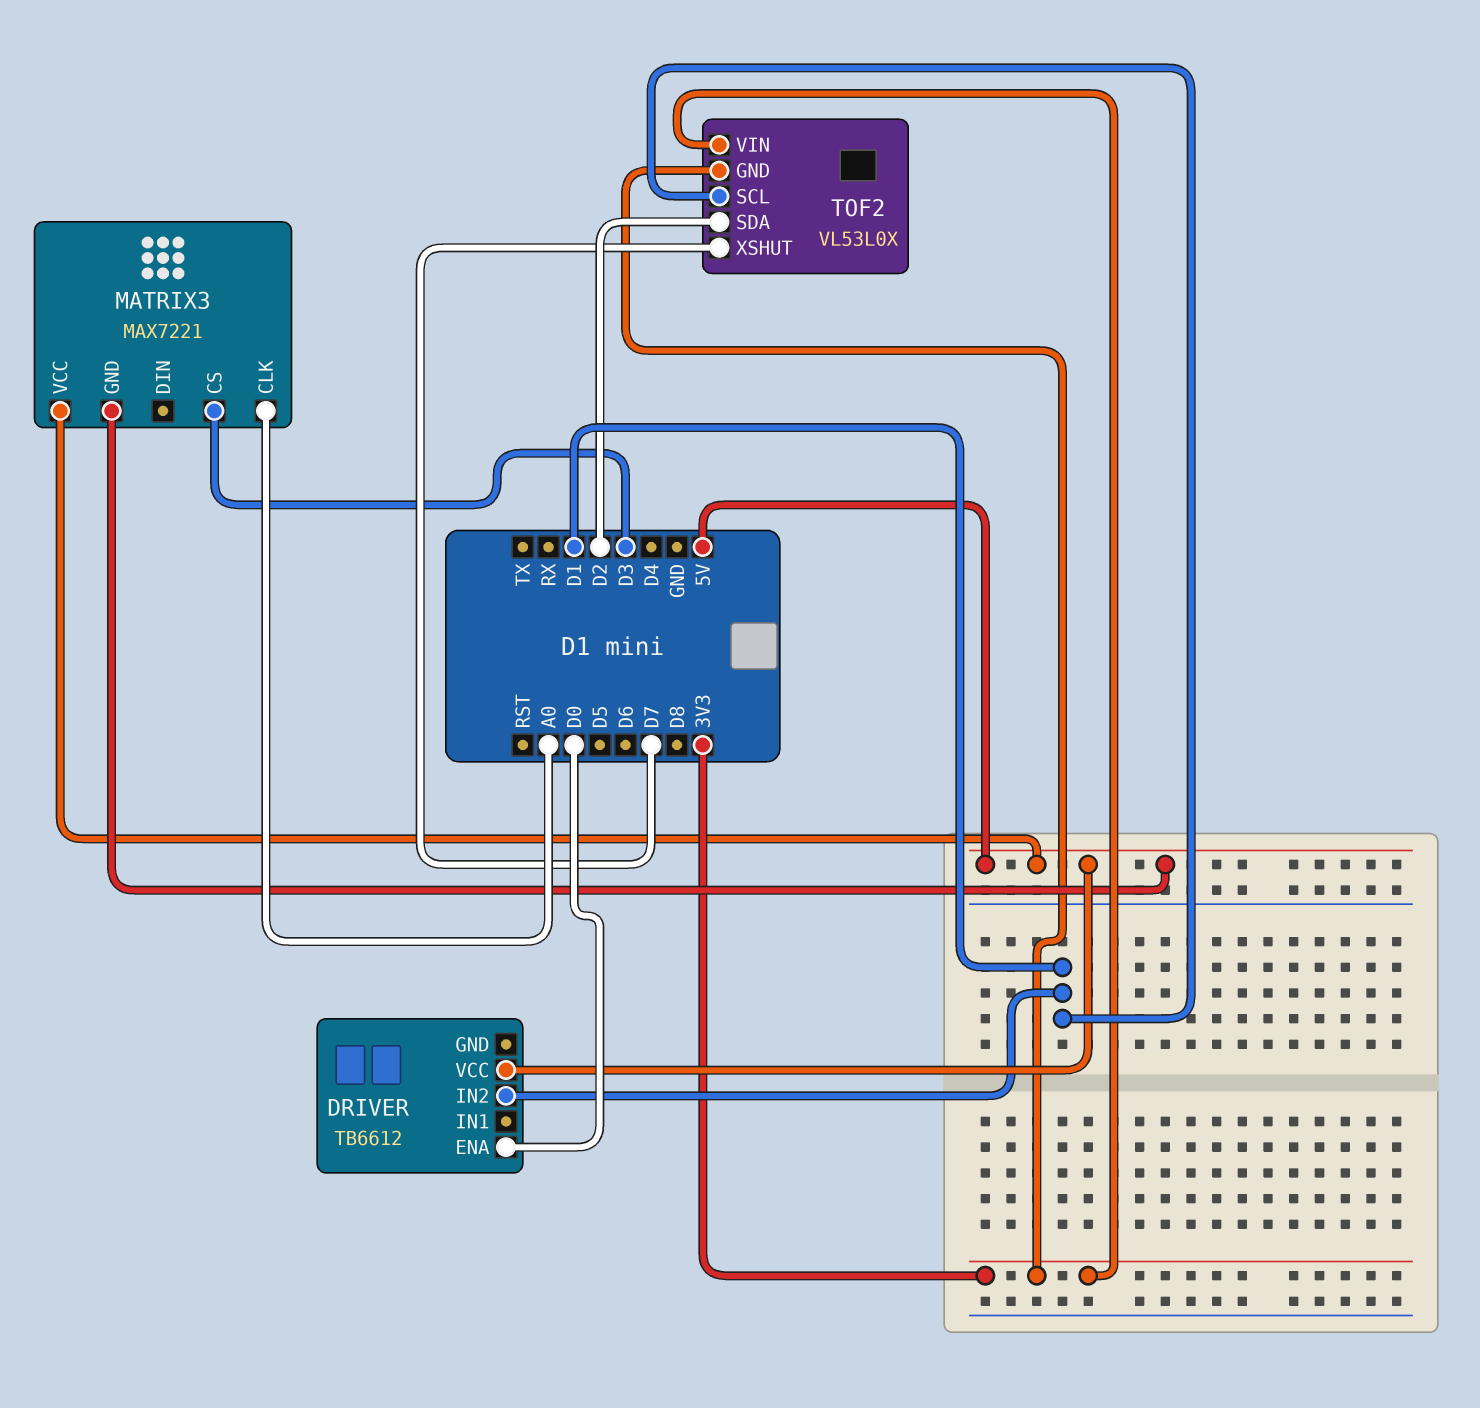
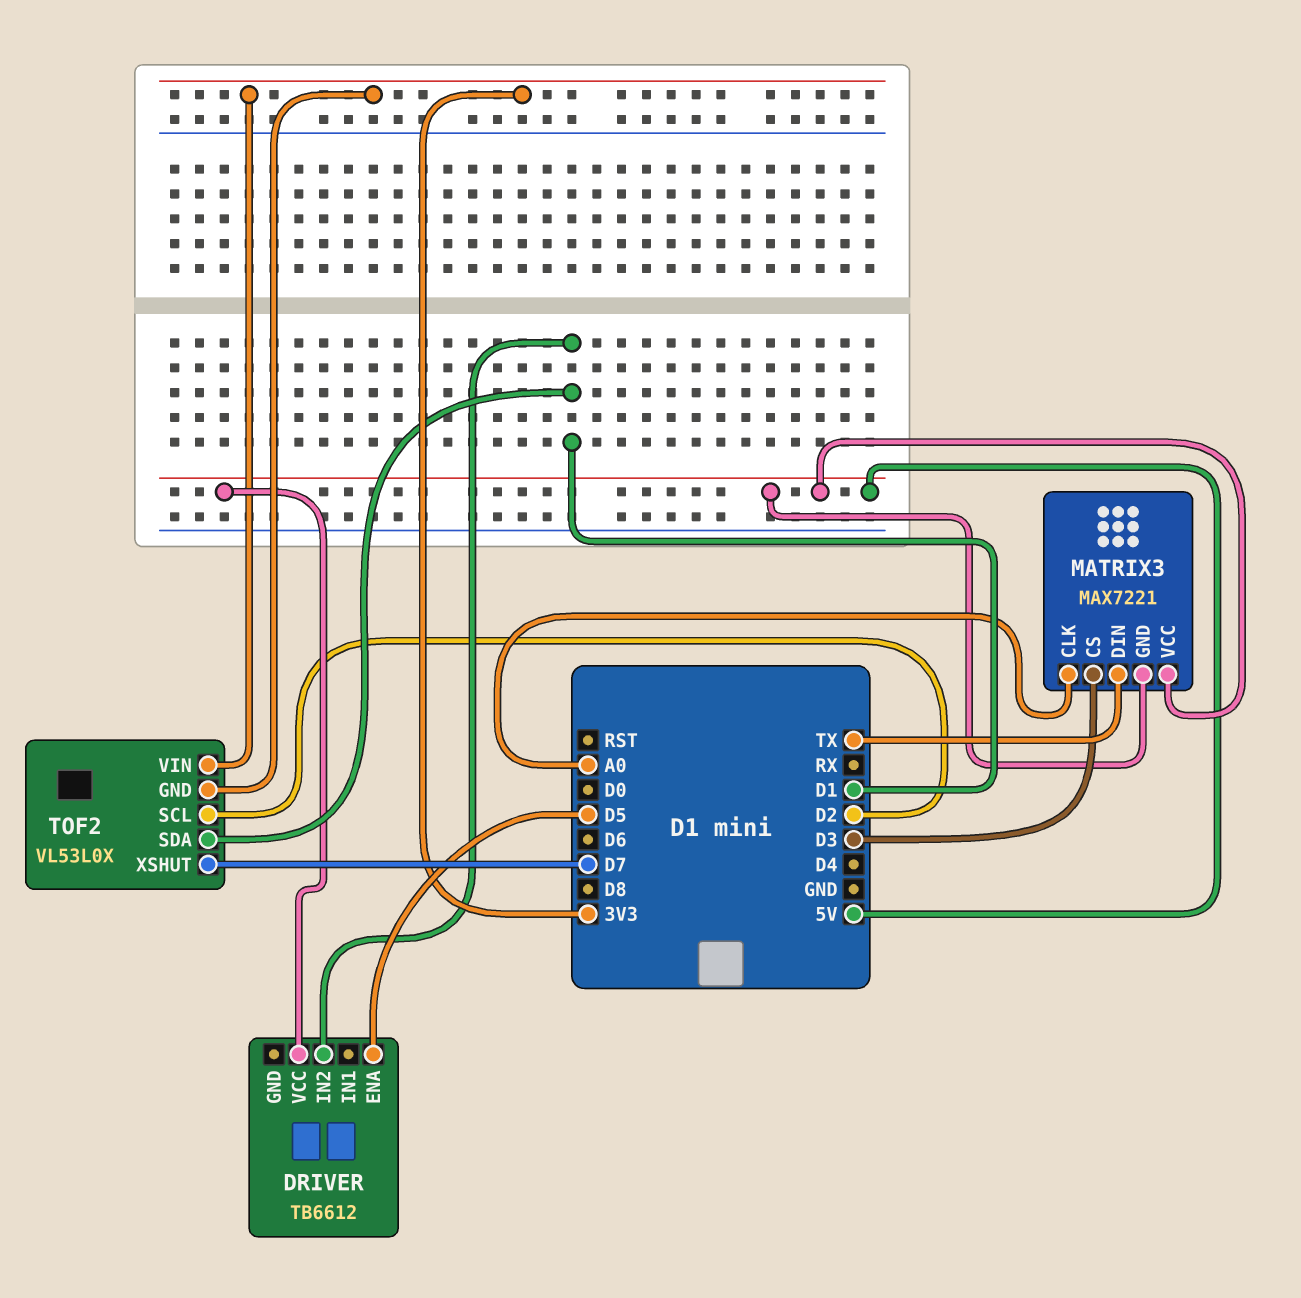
DRIVER pin ENA: D0 -> D5
MATRIX3 pin DIN: none -> TX
TOF2 pin SCL: D1 -> D2
TOF2 pin SDA: D2 -> D1

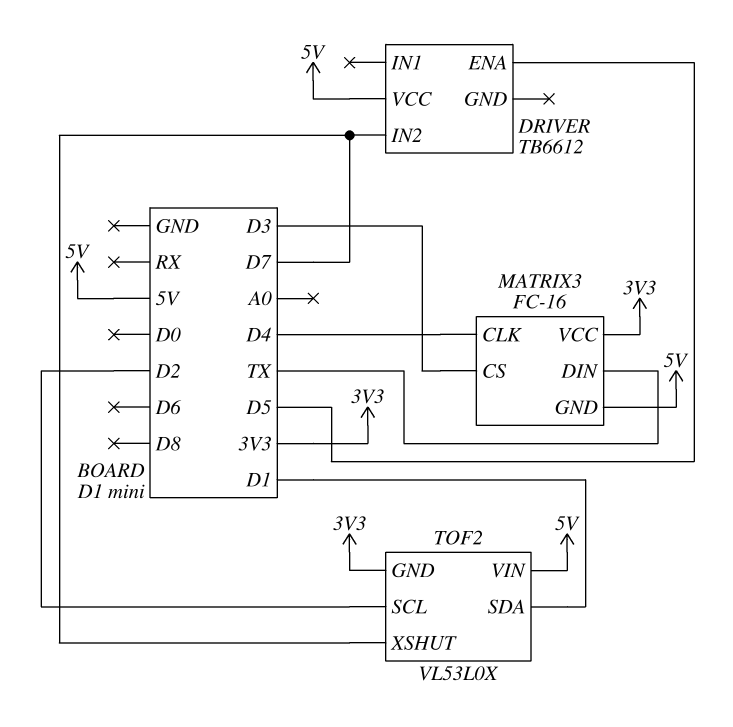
DRIVER pin IN2: D1 -> D7
MATRIX3: MAX7221 -> FC-16
MATRIX3 pin CLK: A0 -> D4
MATRIX3 pin VCC: 5V -> 3V3
TOF2 pin VIN: 3V3 -> 5V

